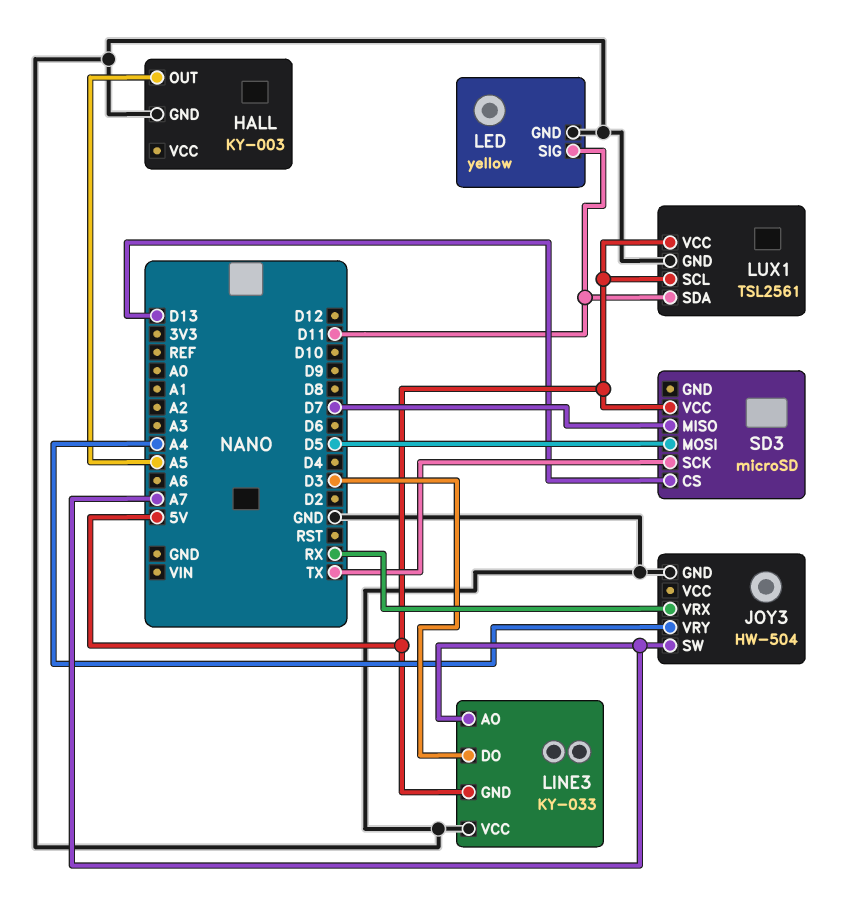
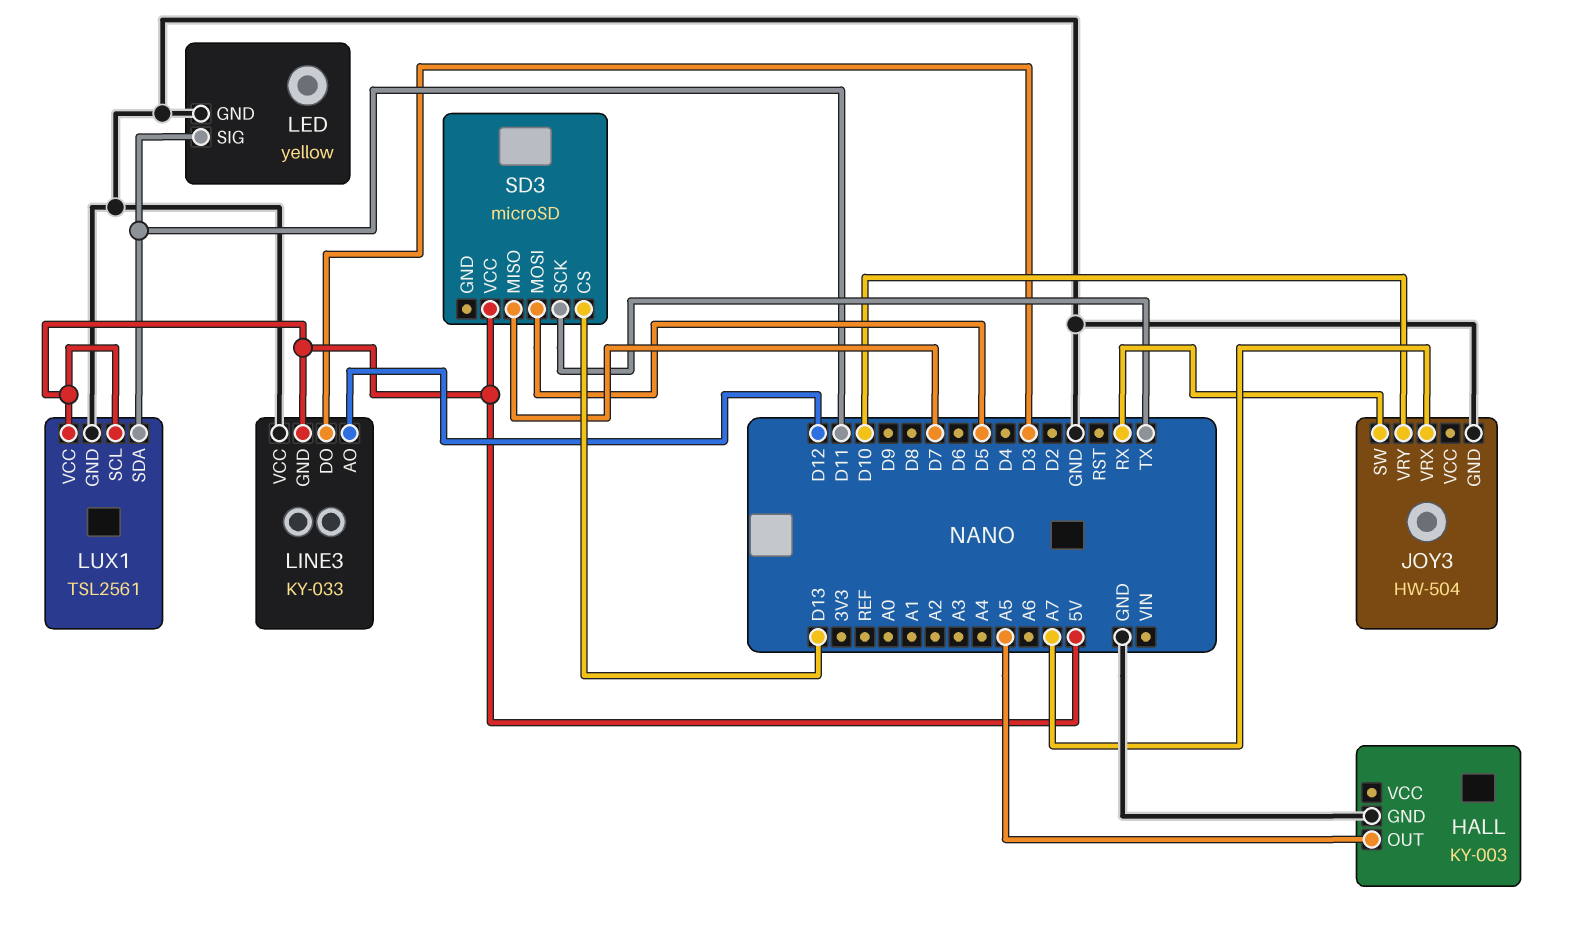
JOY3 pin SW: A7 -> RX
JOY3 pin VRX: RX -> A7
JOY3 pin VRY: A4 -> D10
LINE3 pin AO: A7 -> D12

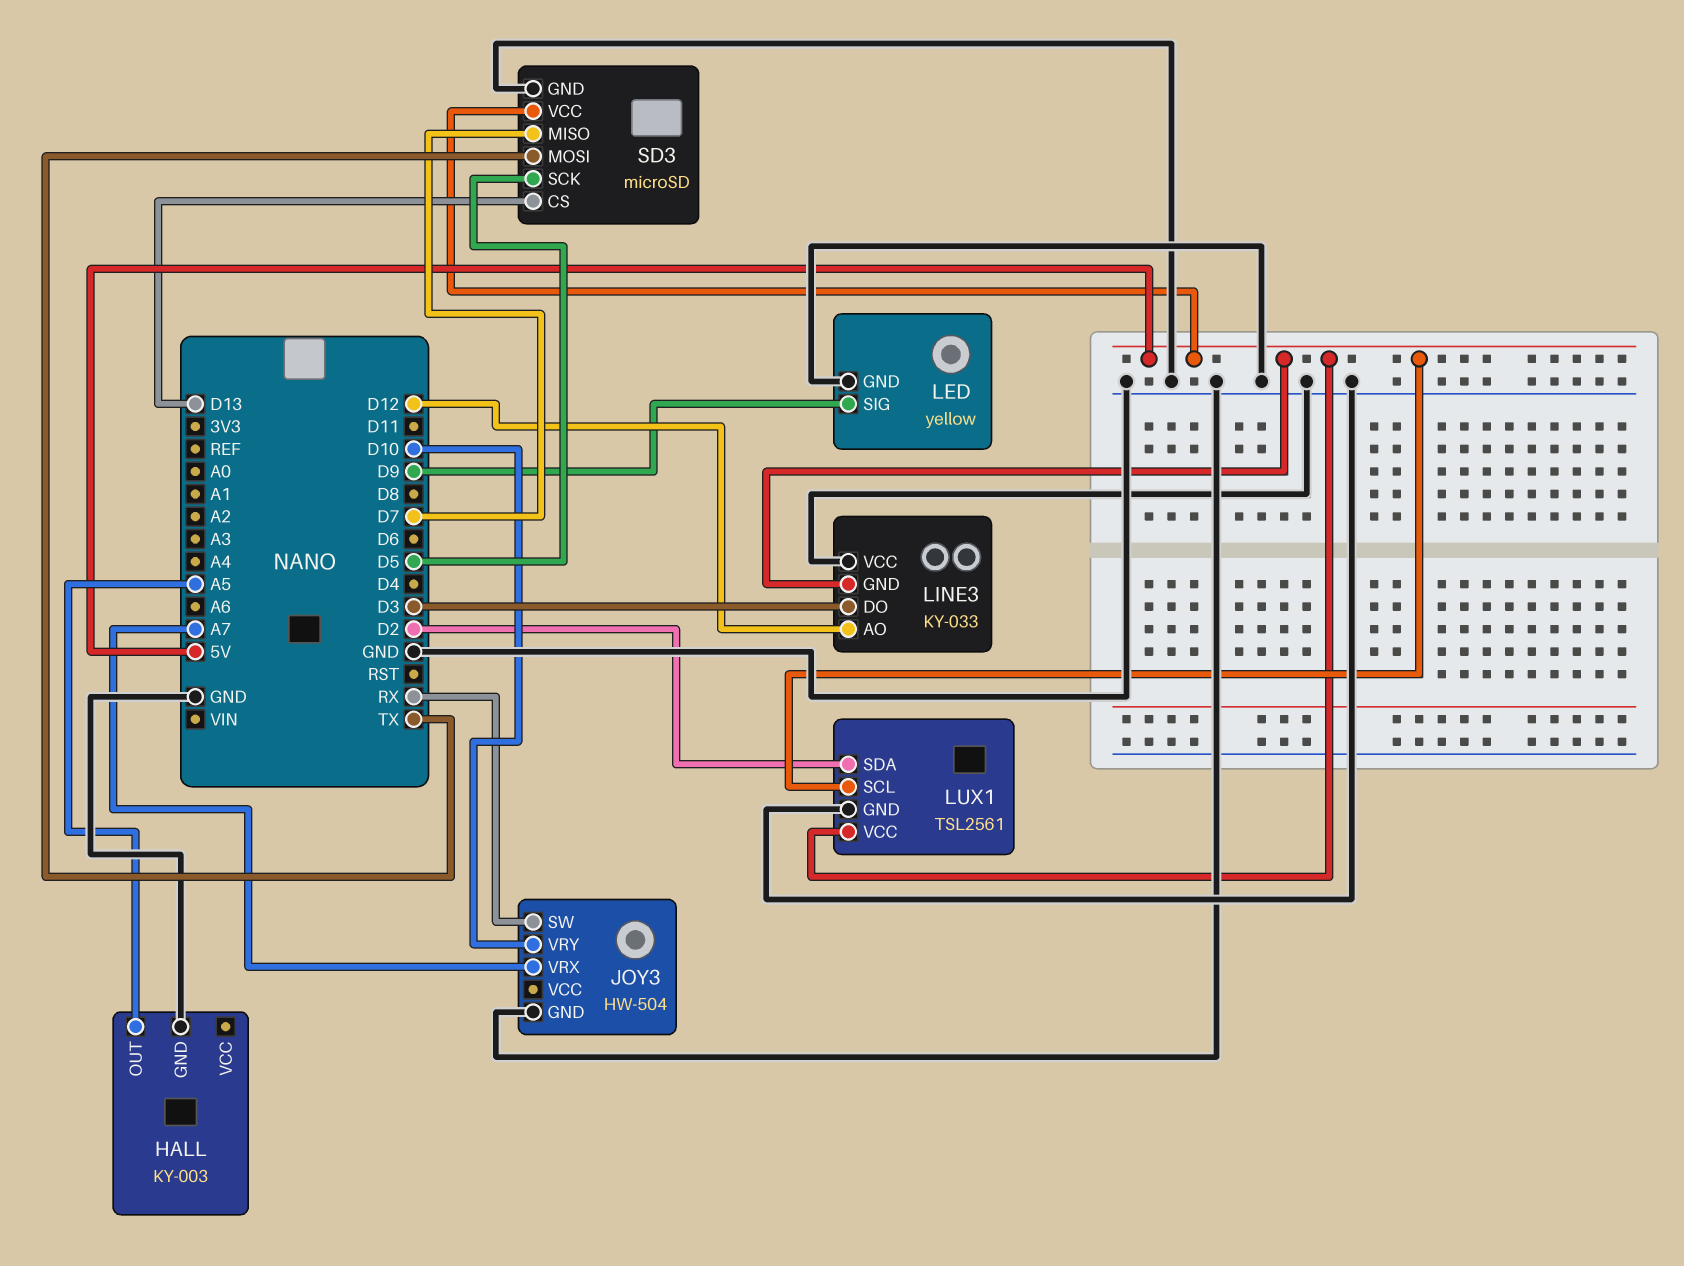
LED pin SIG: D11 -> D9
LUX1 pin SDA: D11 -> D2
SD3 pin GND: none -> GND
SD3 pin MOSI: D5 -> TX
SD3 pin SCK: TX -> D5

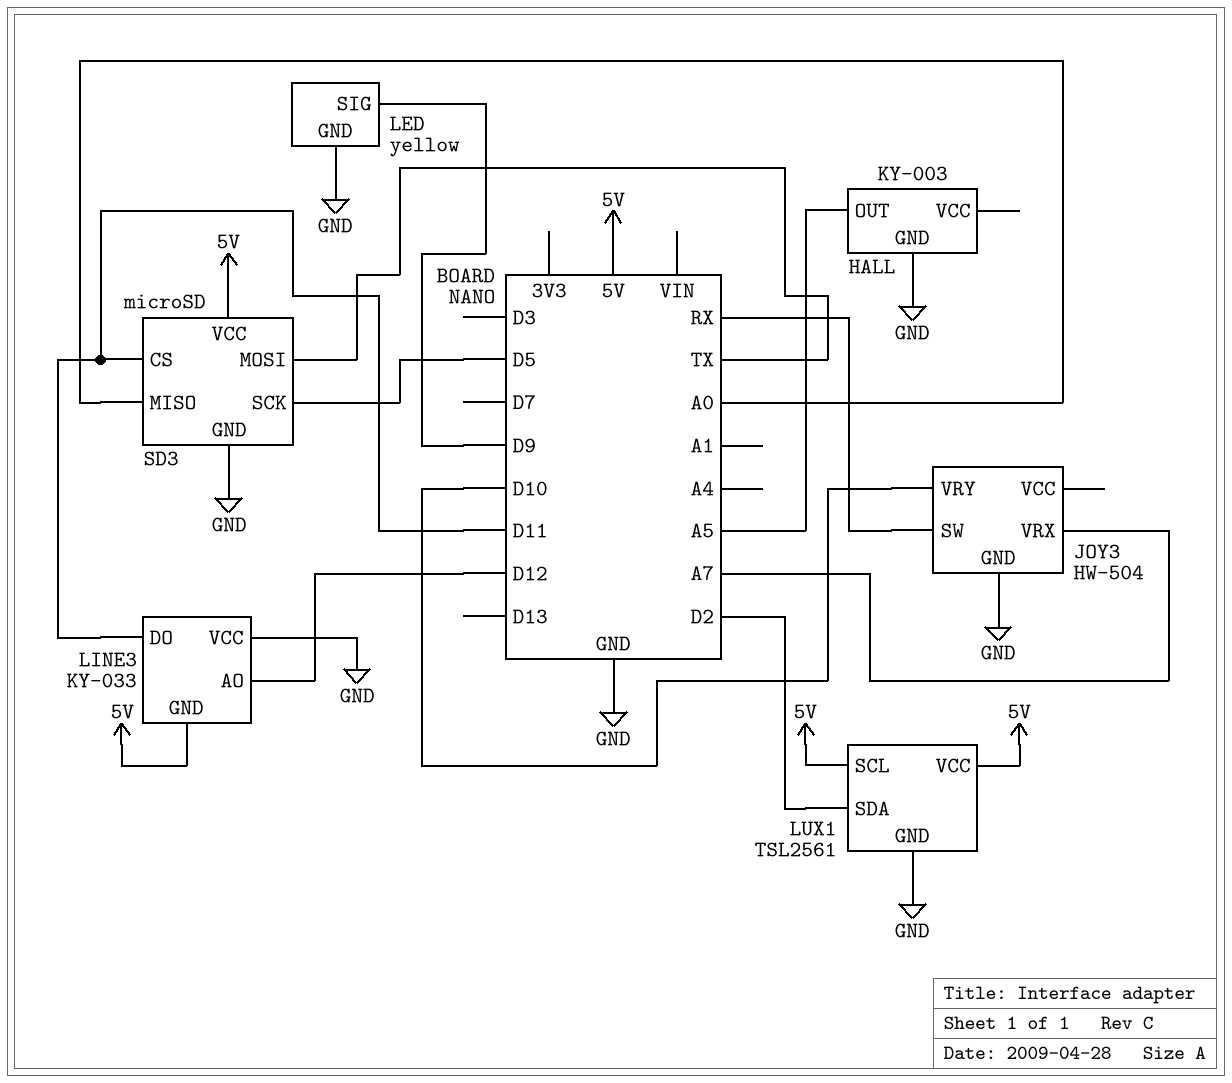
LINE3 pin DO: D3 -> D11
SD3 pin CS: D13 -> D11
SD3 pin MISO: D7 -> A0

